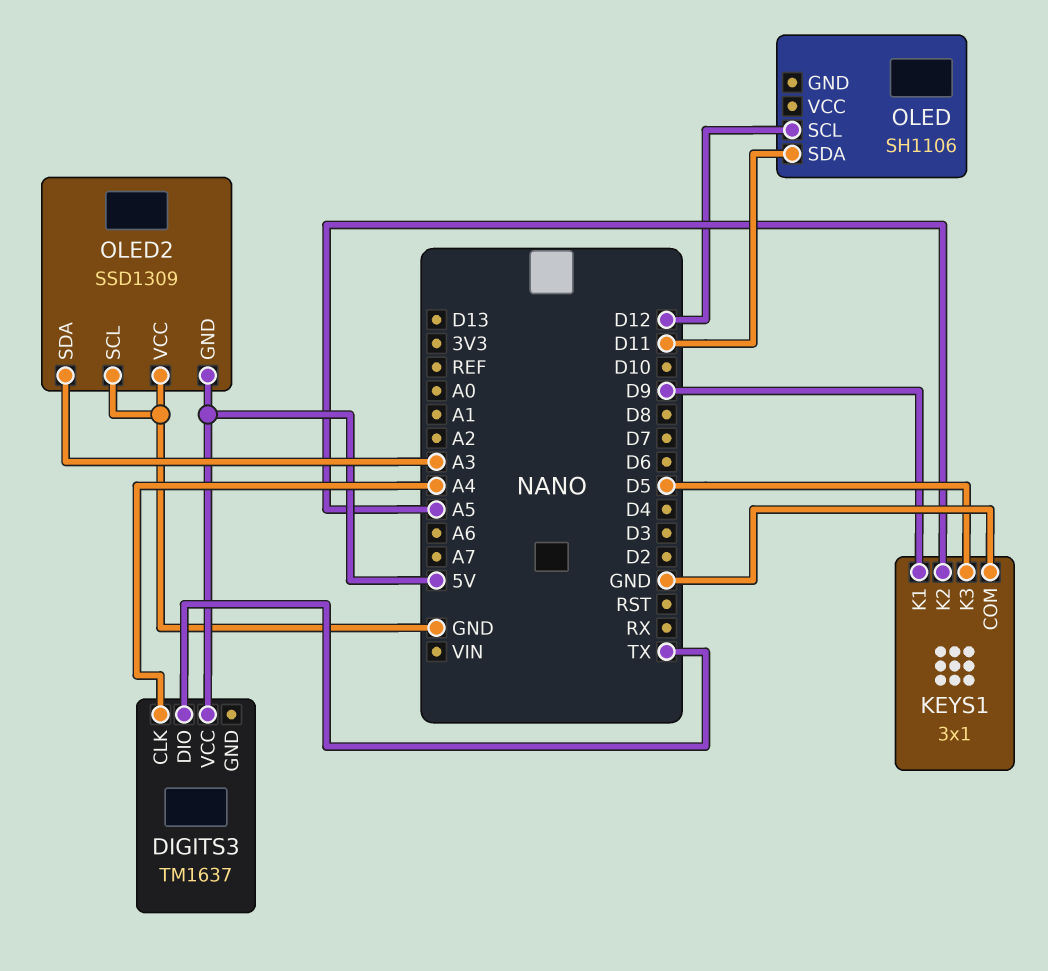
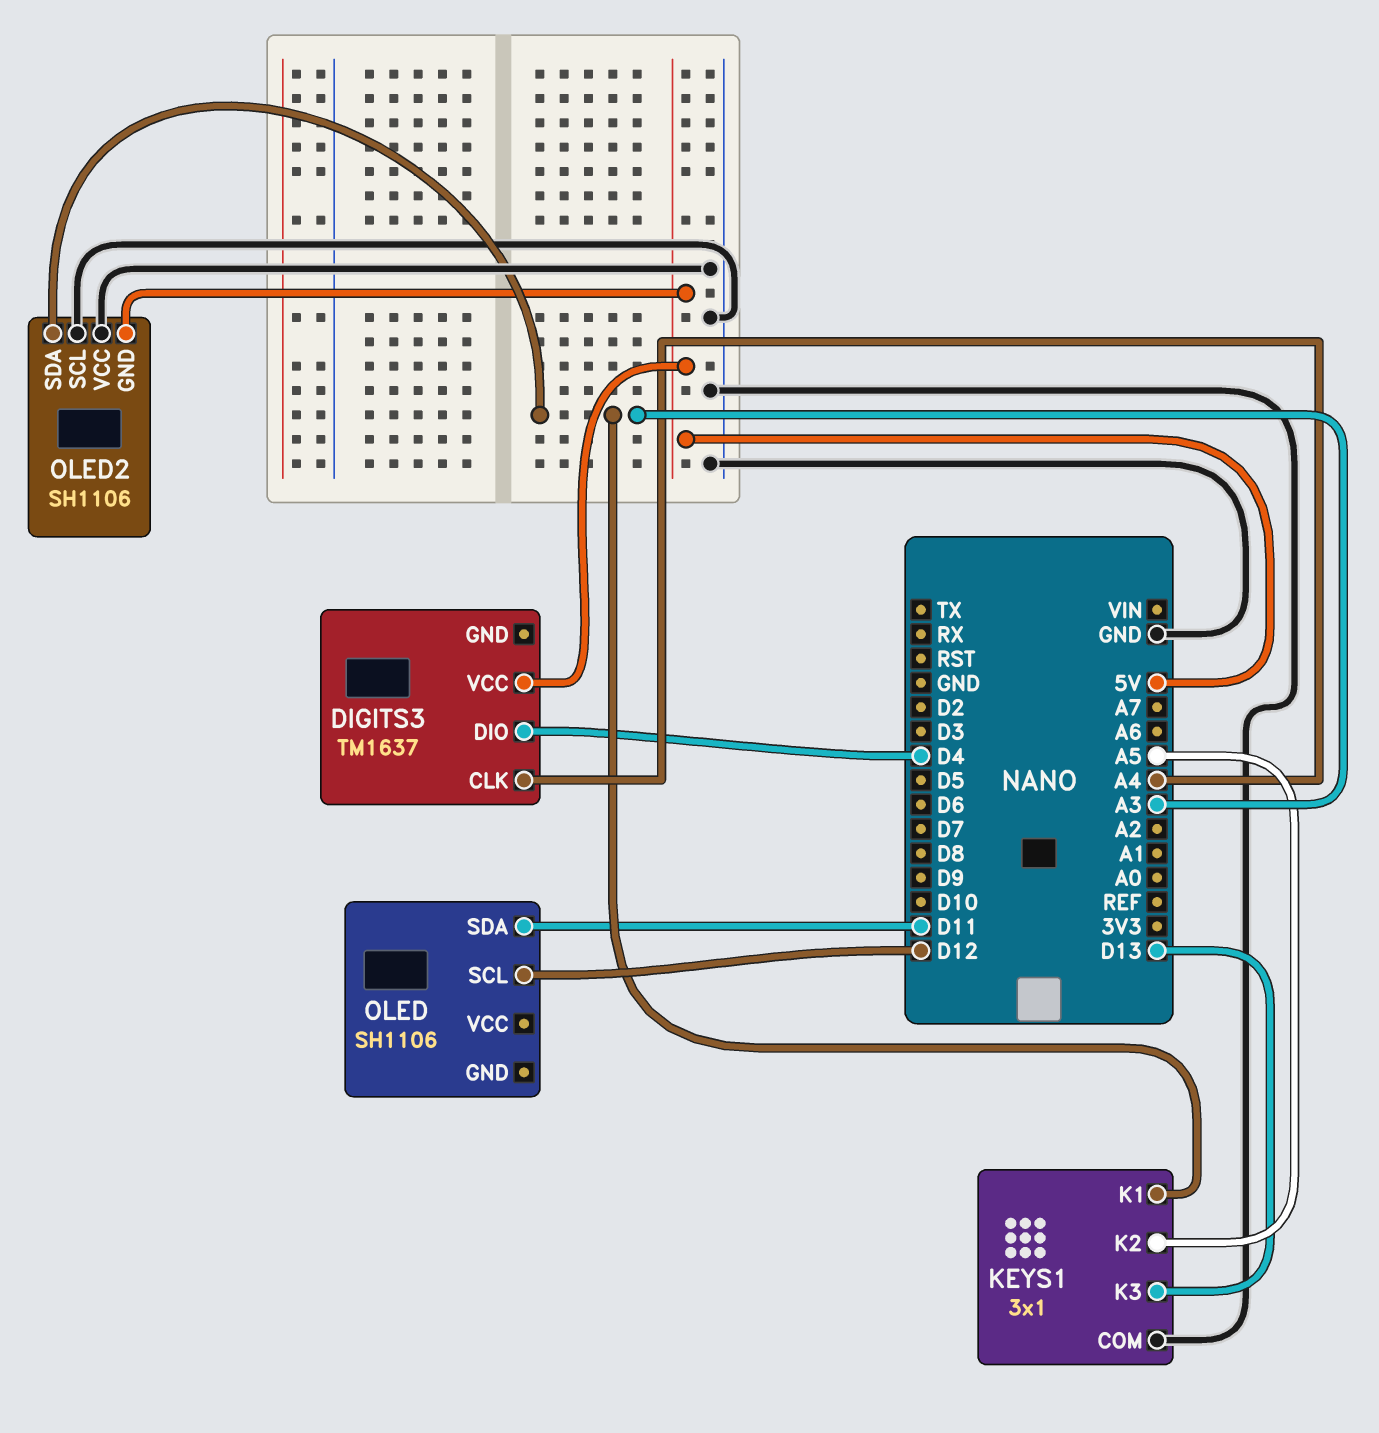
DIGITS3 pin DIO: TX -> D4
KEYS1 pin K1: D9 -> A3
KEYS1 pin K3: D5 -> D13
OLED2: SSD1309 -> SH1106

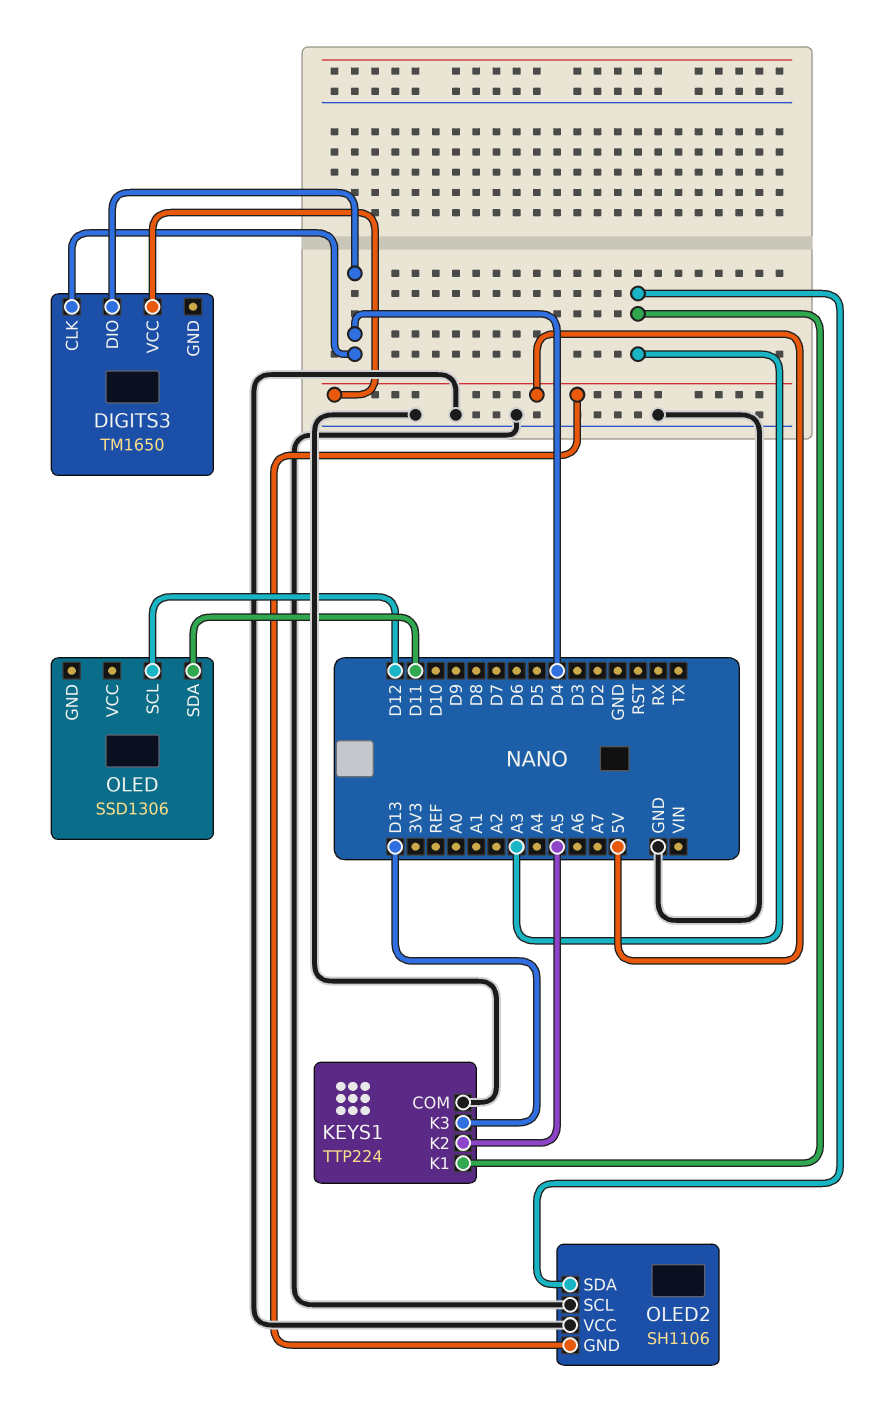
DIGITS3: TM1637 -> TM1650
DIGITS3 pin CLK: A4 -> D4
KEYS1: 3x1 -> TTP224
OLED: SH1106 -> SSD1306

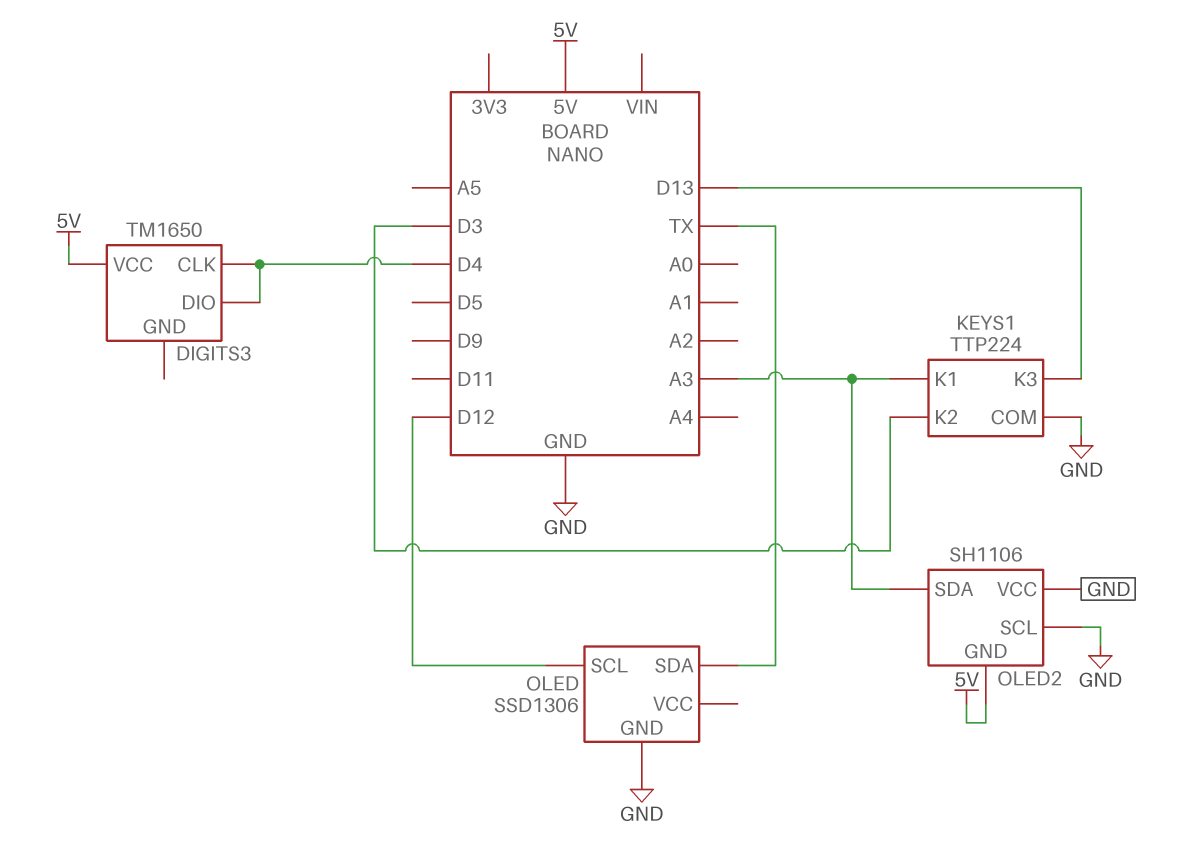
KEYS1 pin K2: A5 -> D3
OLED pin GND: none -> GND
OLED pin SDA: D11 -> TX

